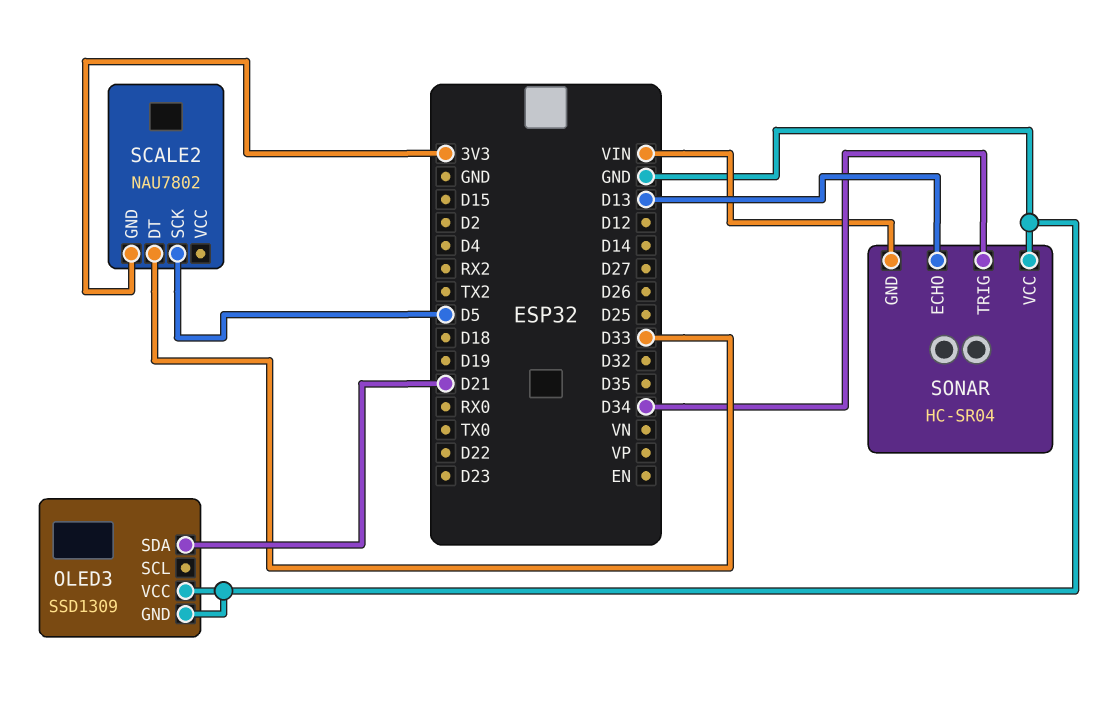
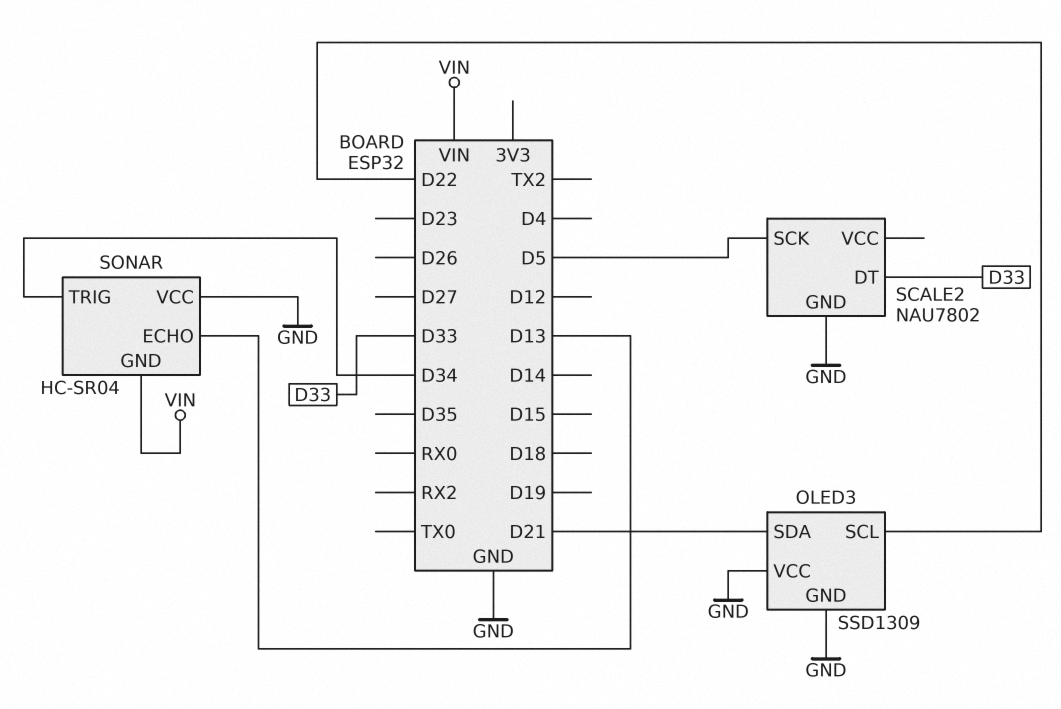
OLED3 pin SCL: none -> D22
SCALE2 pin GND: 3V3 -> GND

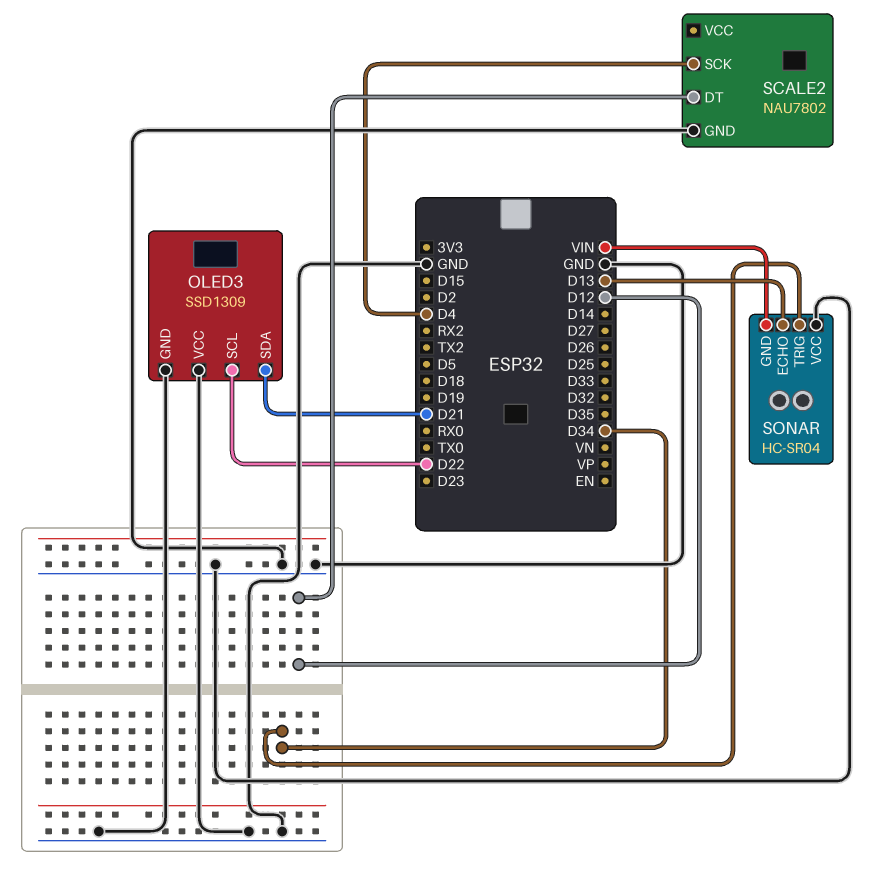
SCALE2 pin DT: D33 -> D12
SCALE2 pin SCK: D5 -> D4

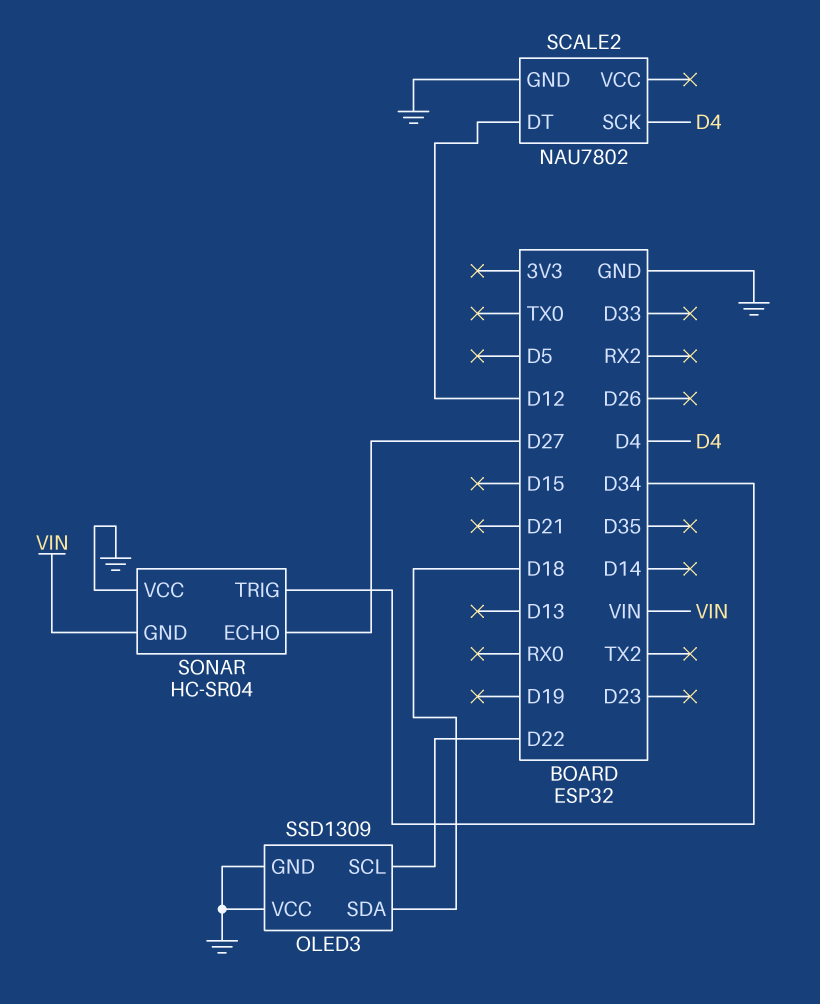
OLED3 pin SDA: D21 -> D18
SONAR pin ECHO: D13 -> D27

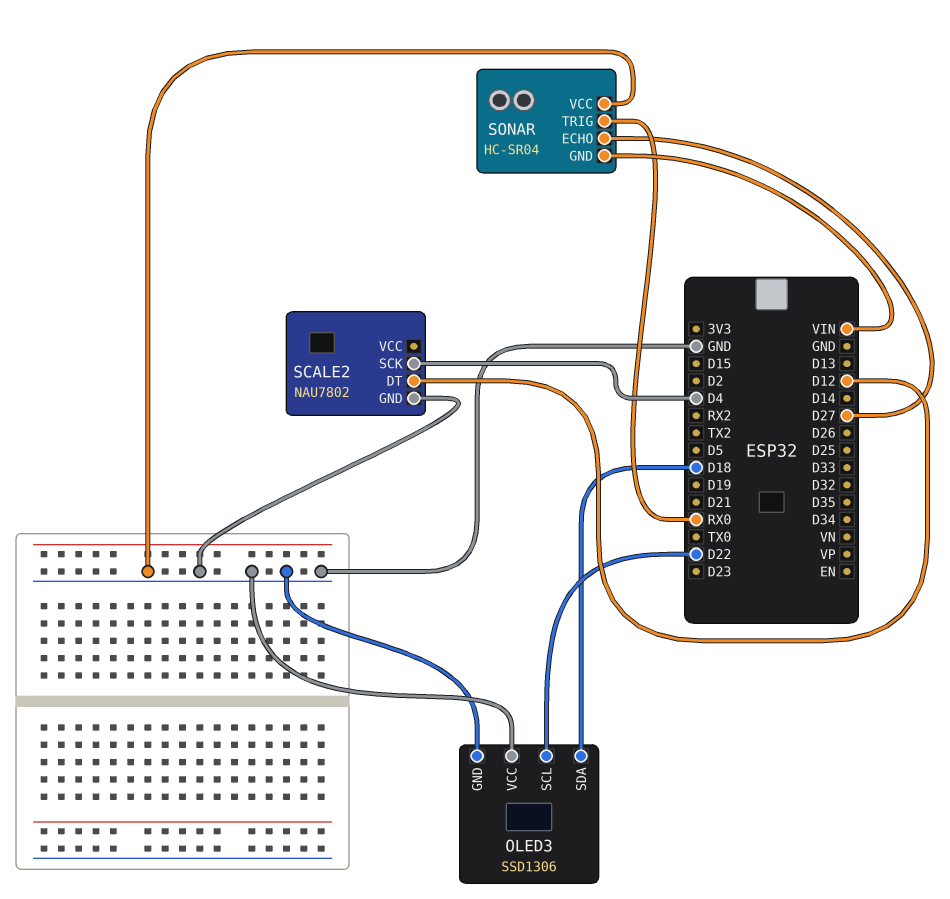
OLED3: SSD1309 -> SSD1306
SONAR pin TRIG: D34 -> RX0

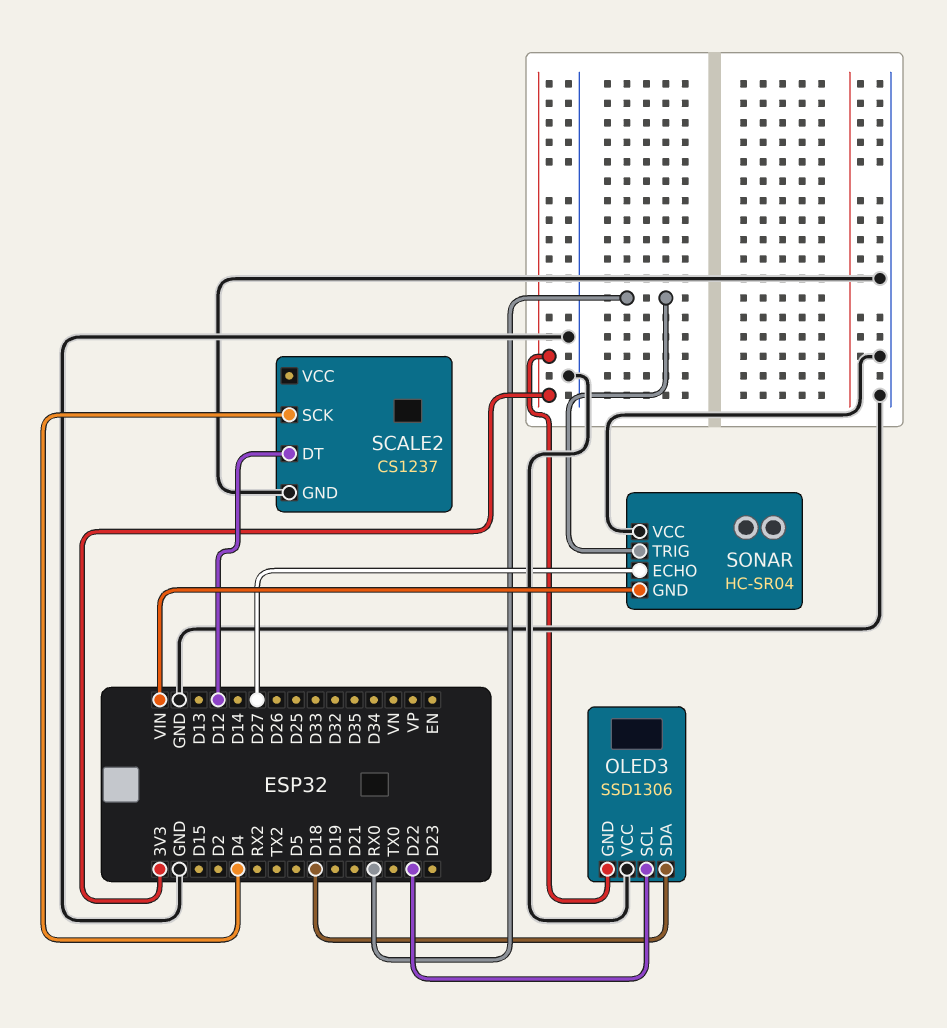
OLED3 pin GND: GND -> 3V3
SCALE2: NAU7802 -> CS1237

